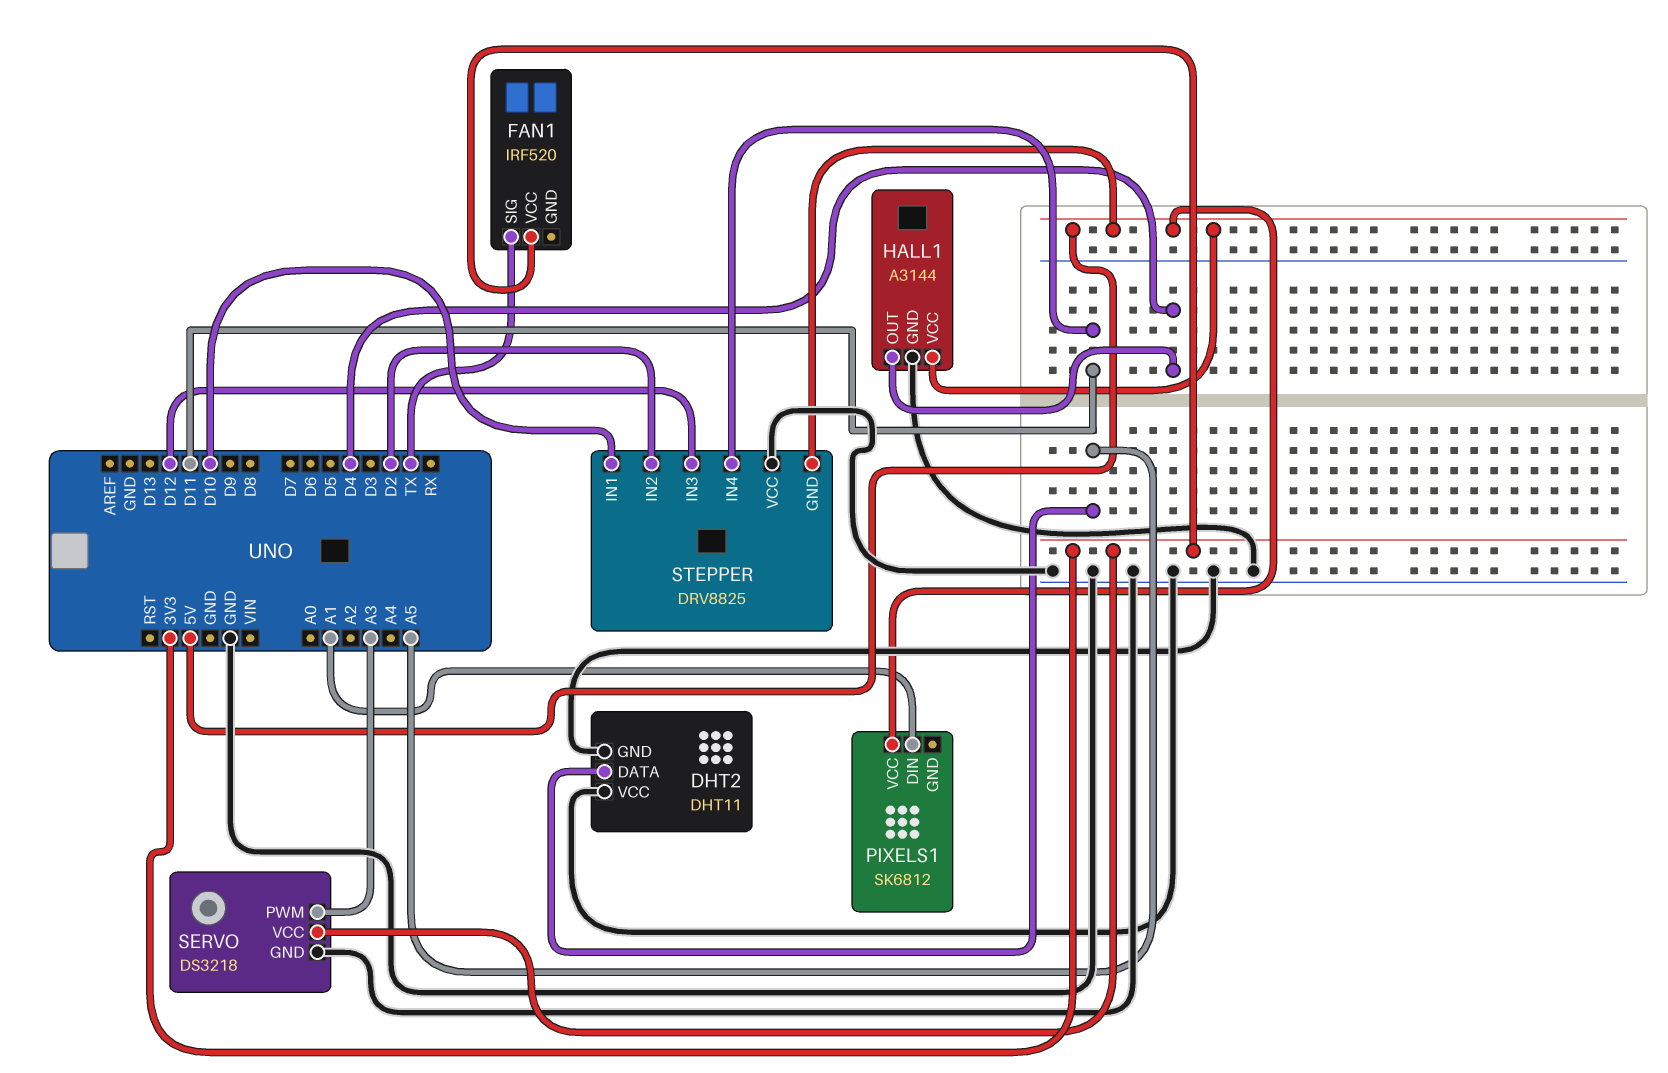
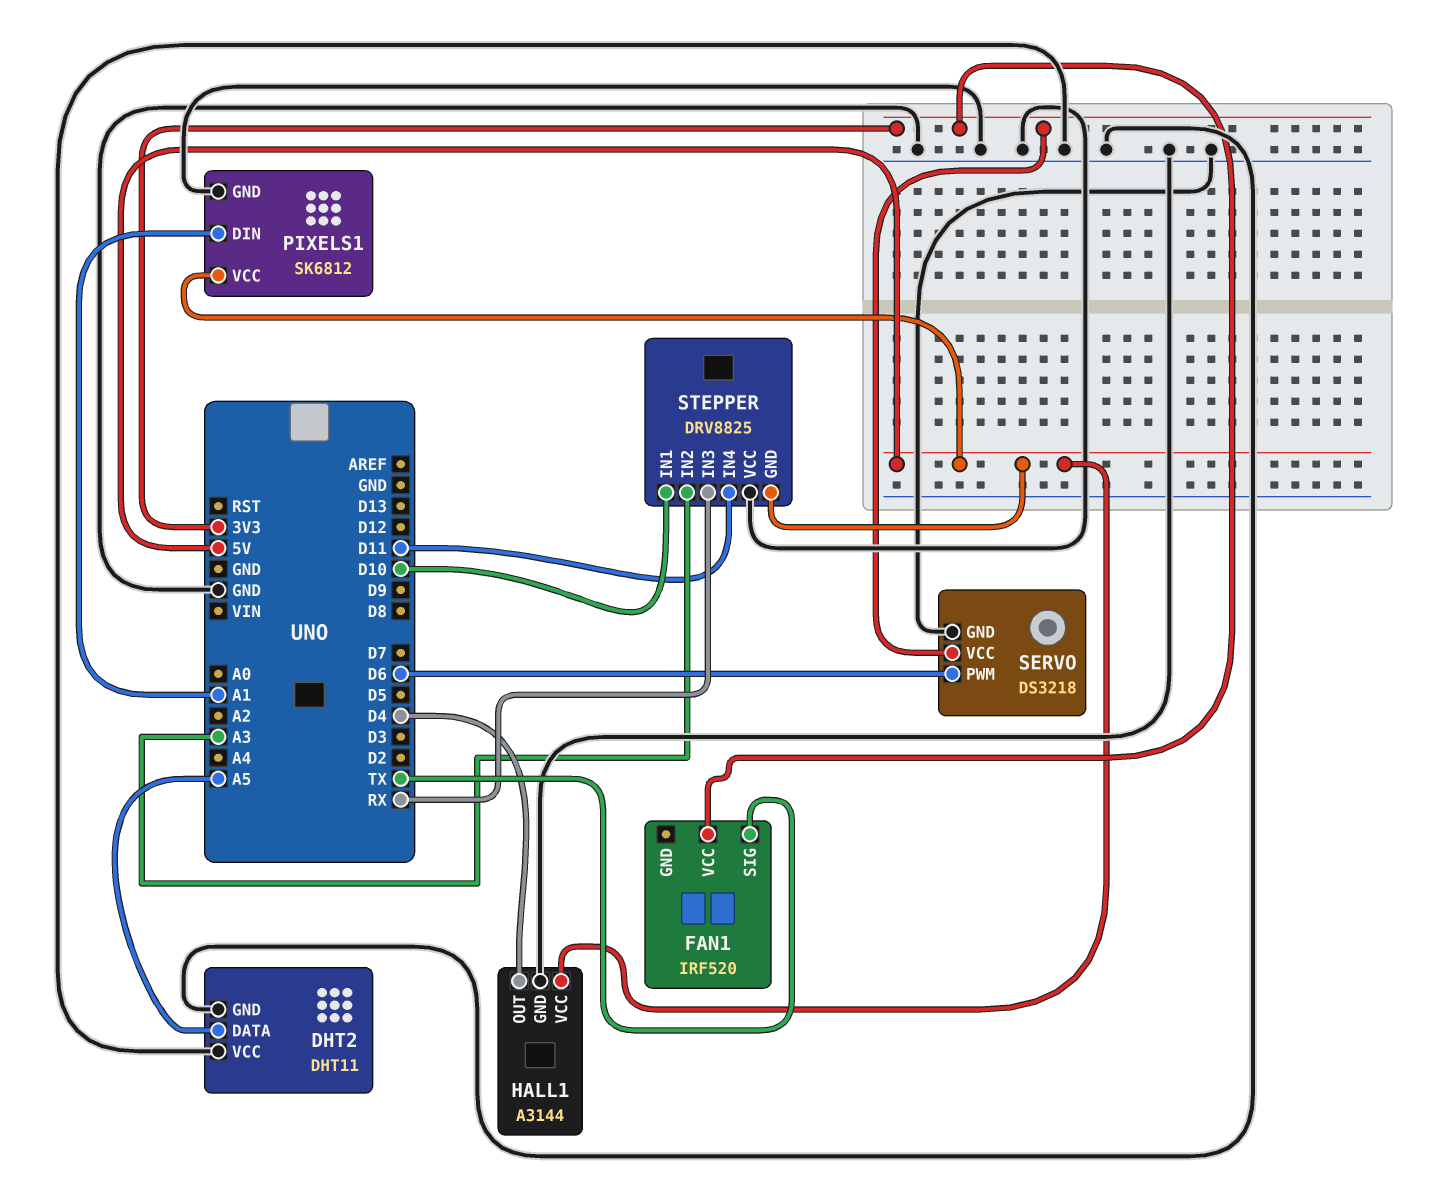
PIXELS1 pin GND: none -> GND
SERVO pin PWM: A3 -> D6
STEPPER pin IN2: D2 -> A3
STEPPER pin IN3: D12 -> RX

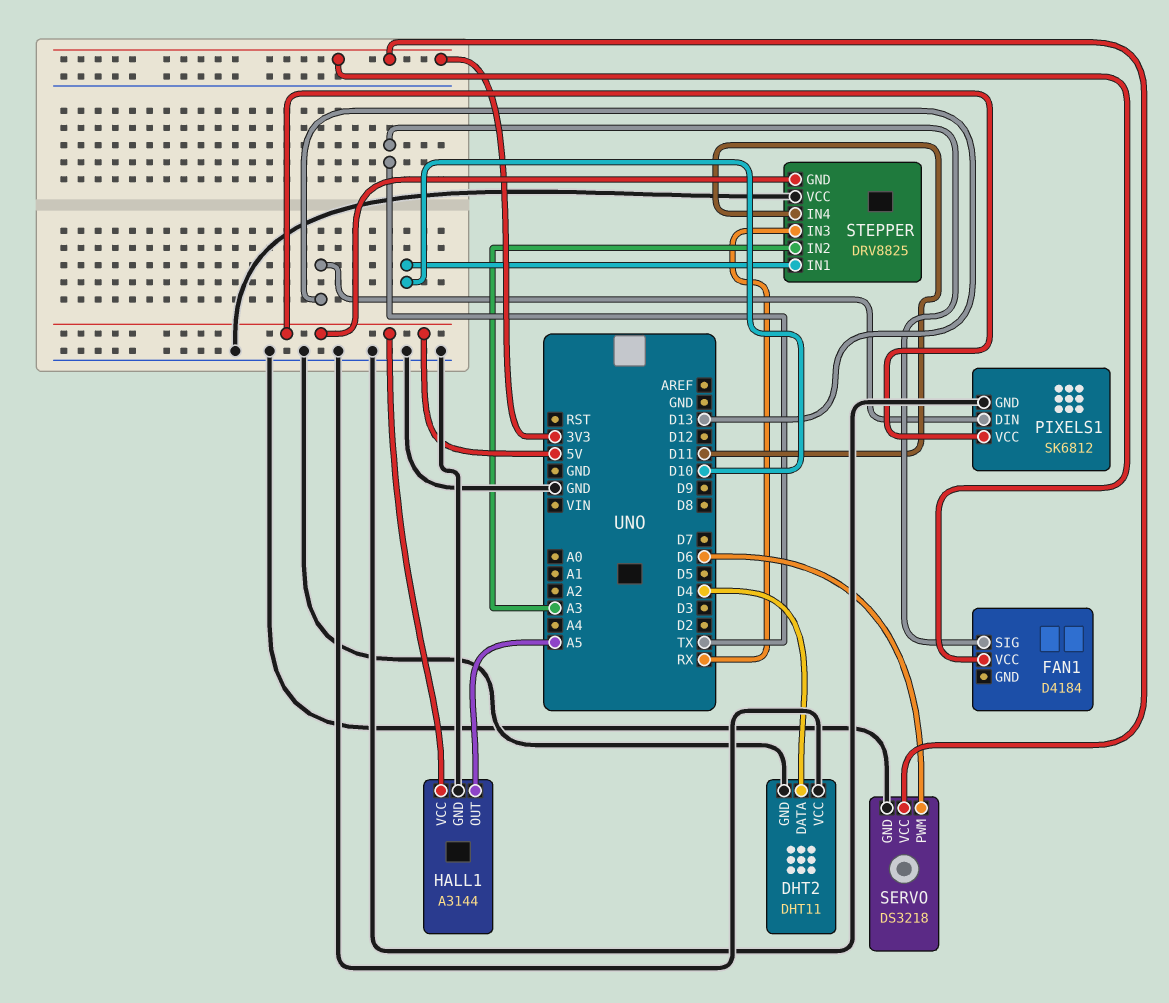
DHT2 pin DATA: A5 -> D4
FAN1: IRF520 -> D4184
HALL1 pin OUT: D4 -> A5
PIXELS1 pin DIN: A1 -> D13

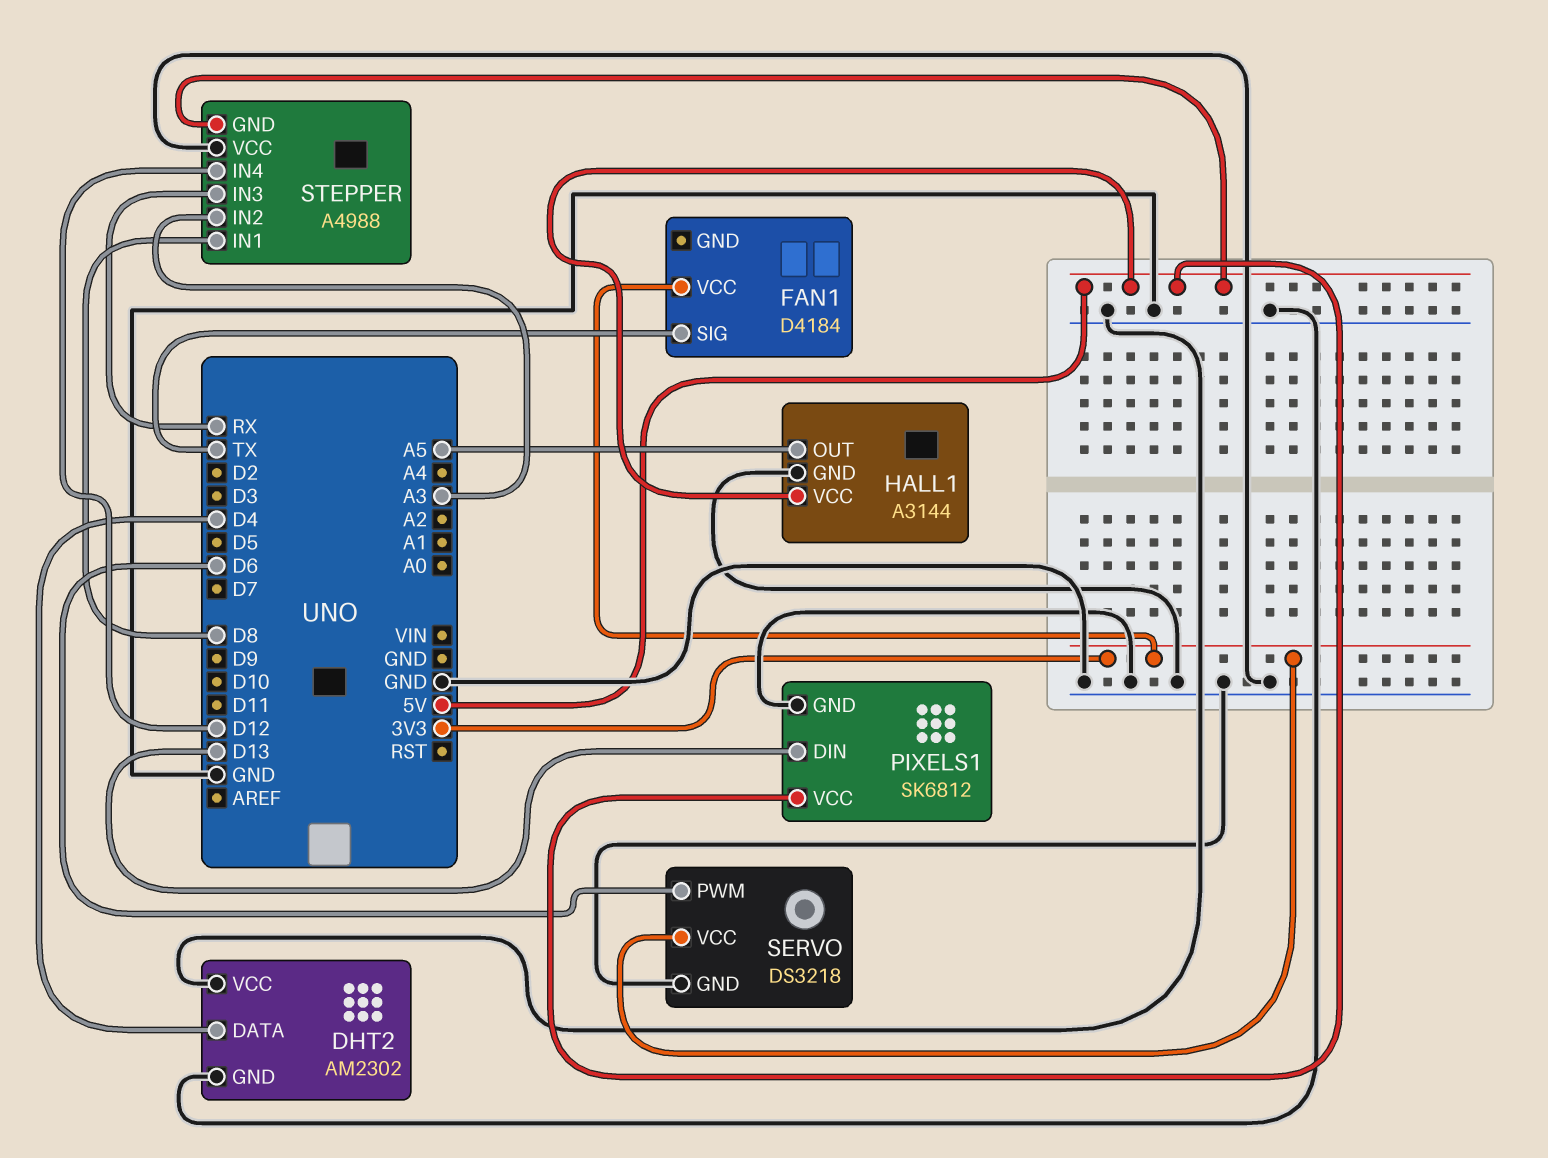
DHT2: DHT11 -> AM2302
STEPPER: DRV8825 -> A4988
STEPPER pin IN1: D10 -> D8
STEPPER pin IN4: D11 -> D12

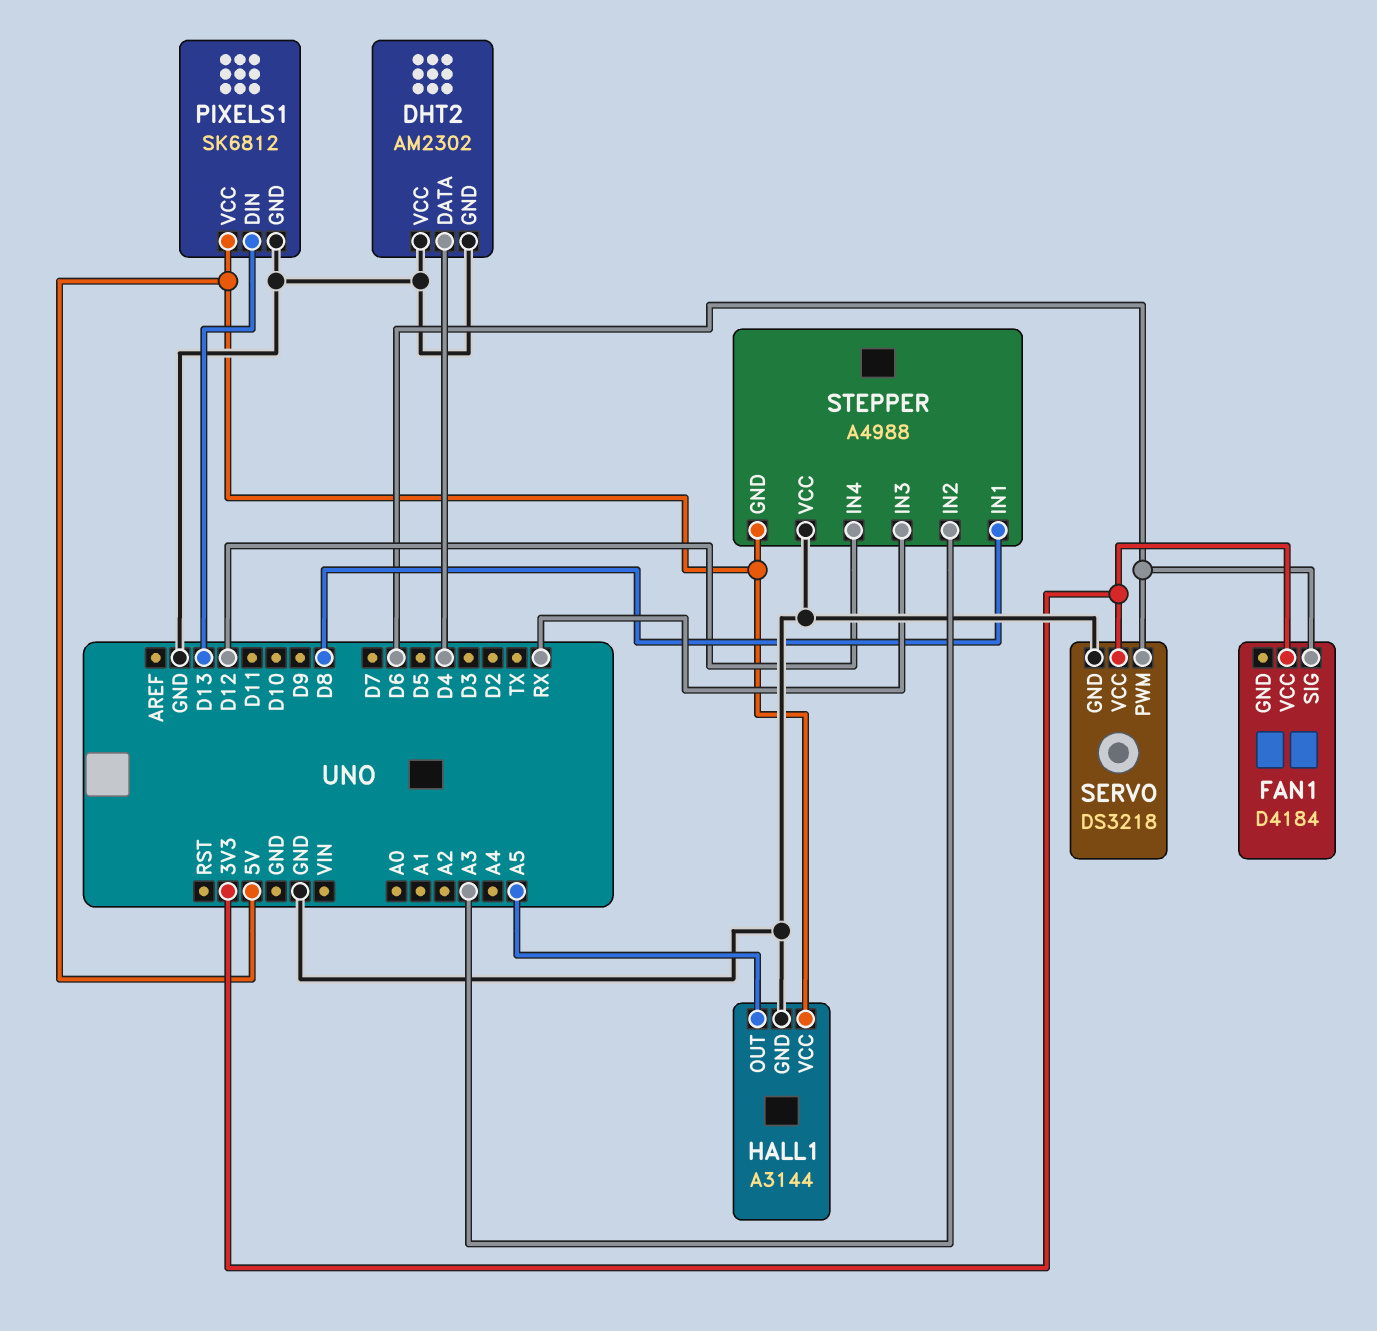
FAN1 pin SIG: TX -> D6

